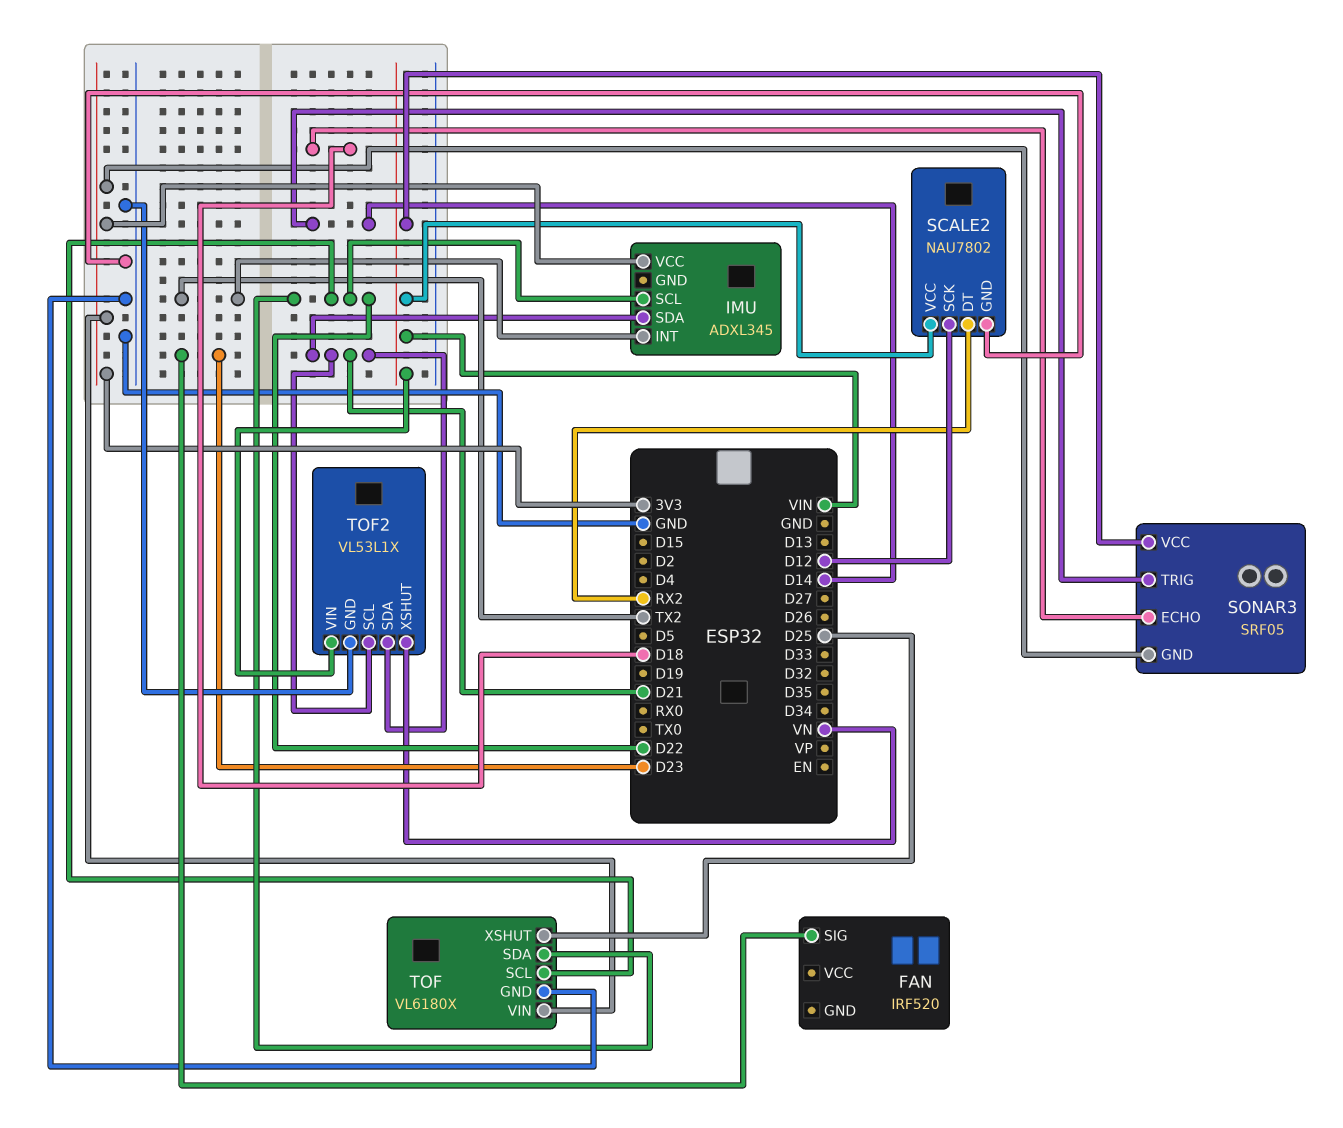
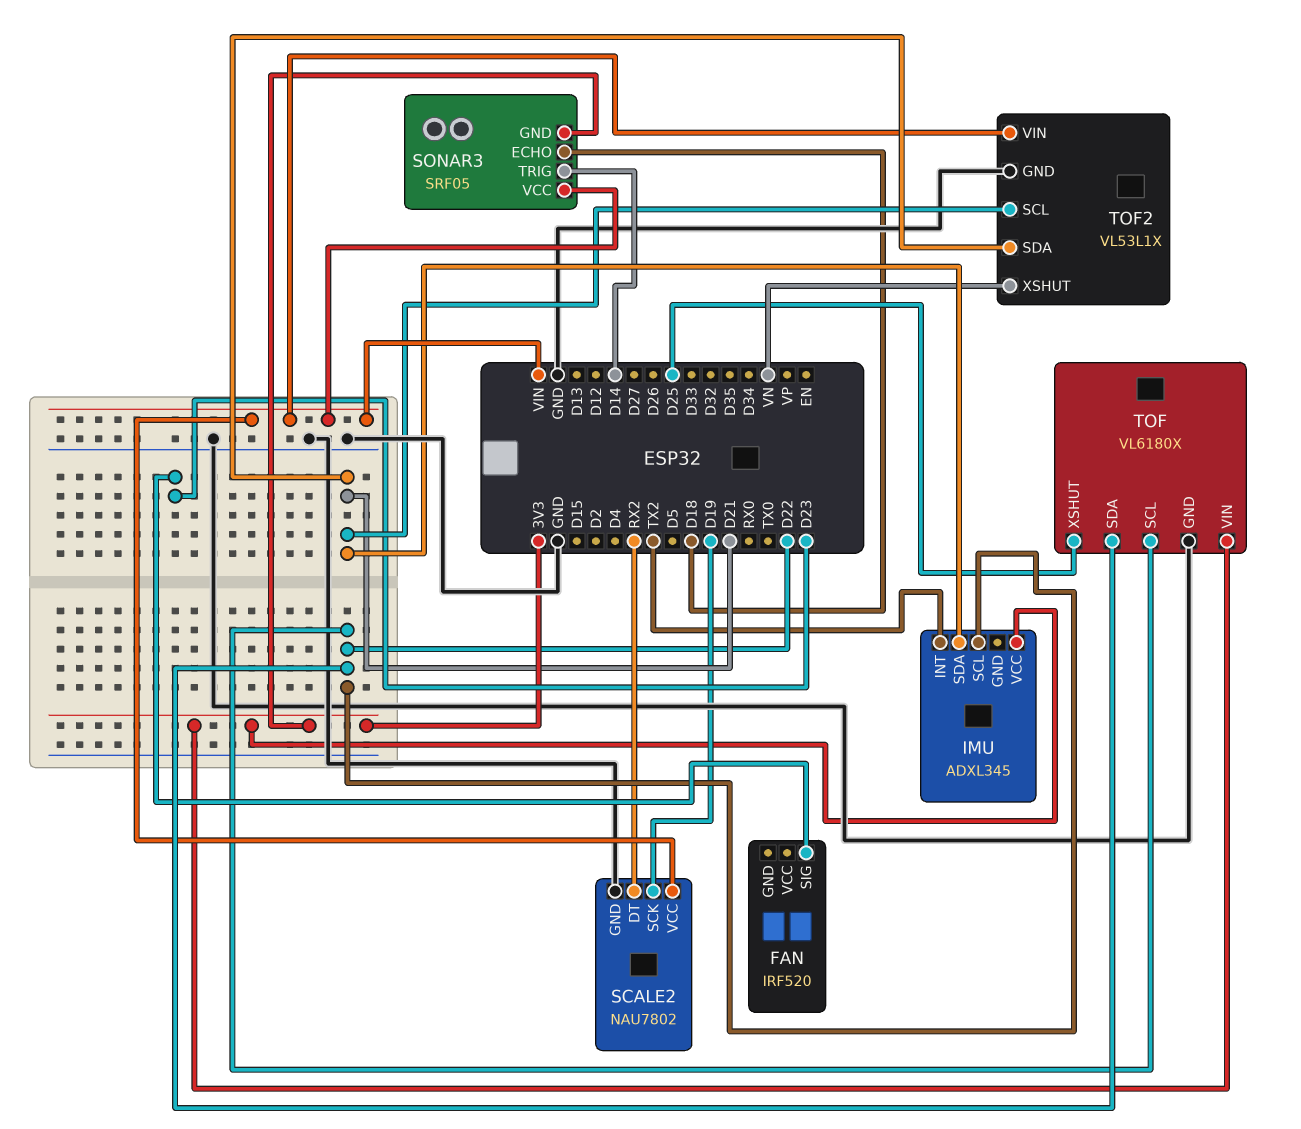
SCALE2 pin SCK: D12 -> D19

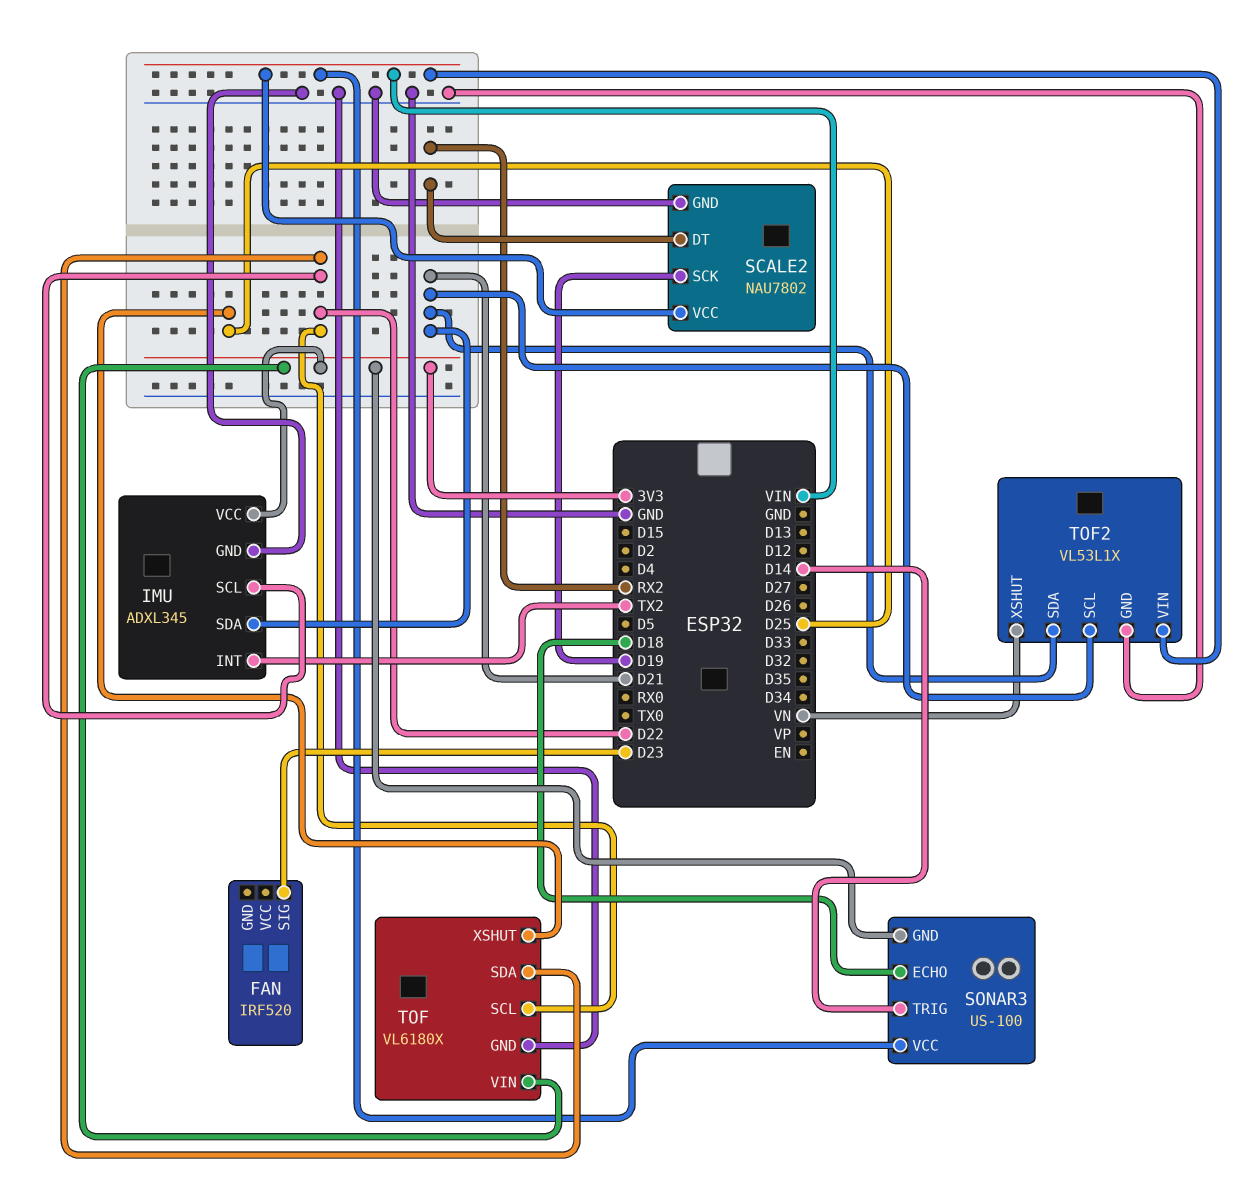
IMU pin GND: none -> GND
SONAR3: SRF05 -> US-100

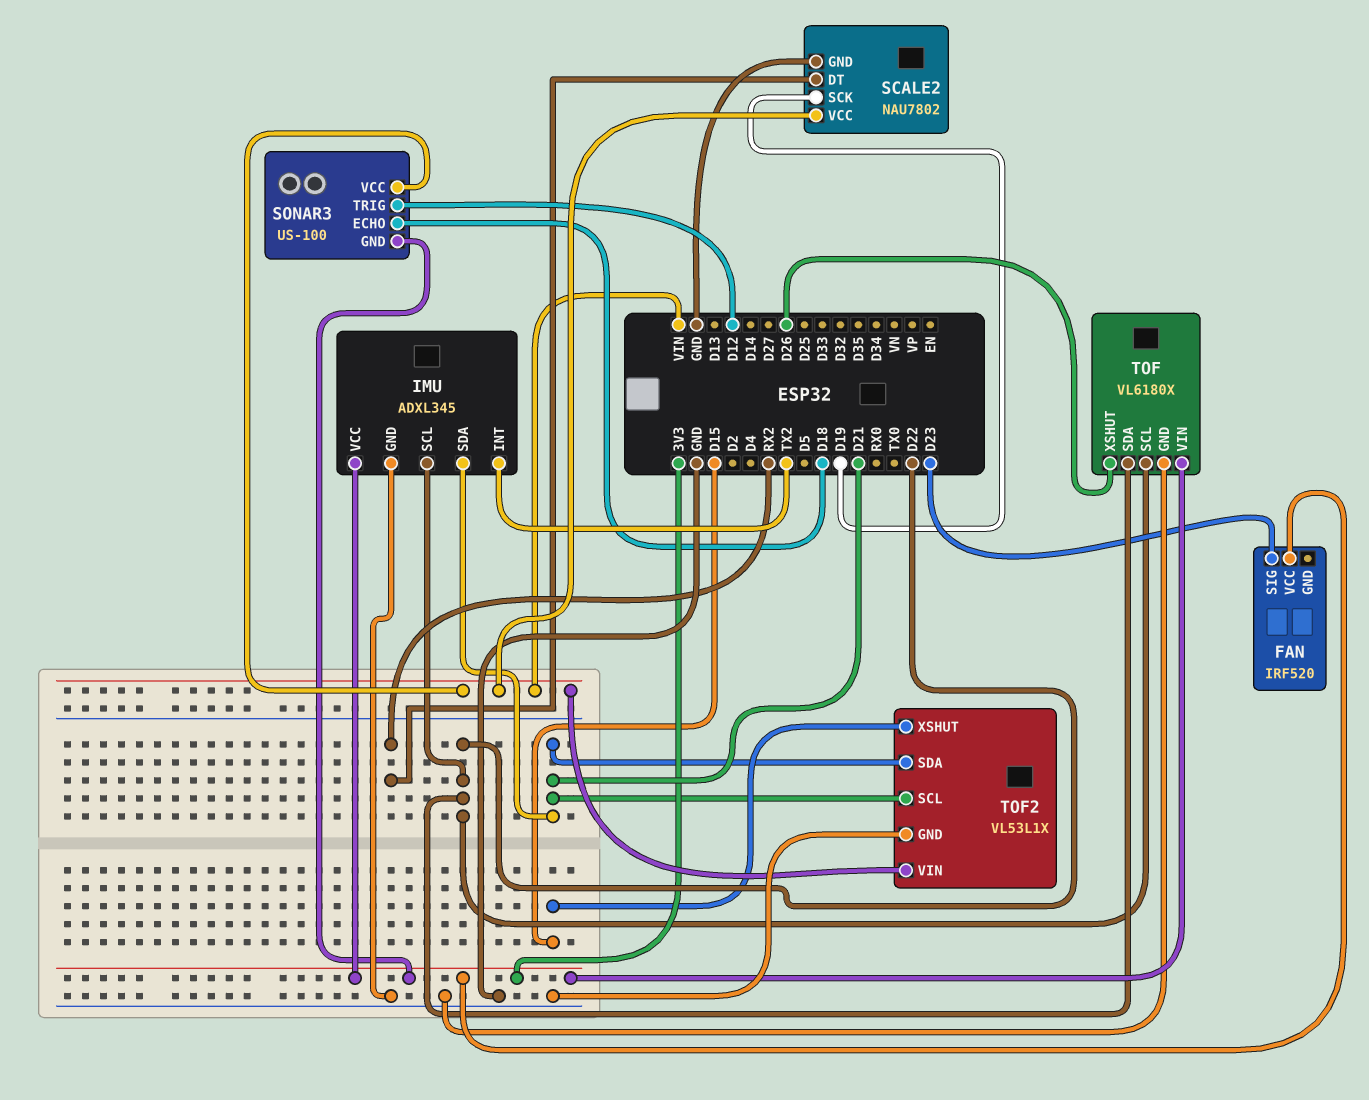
FAN pin VCC: none -> 3V3
SONAR3 pin TRIG: D14 -> D12
TOF pin XSHUT: D25 -> D26
TOF2 pin XSHUT: VN -> D15

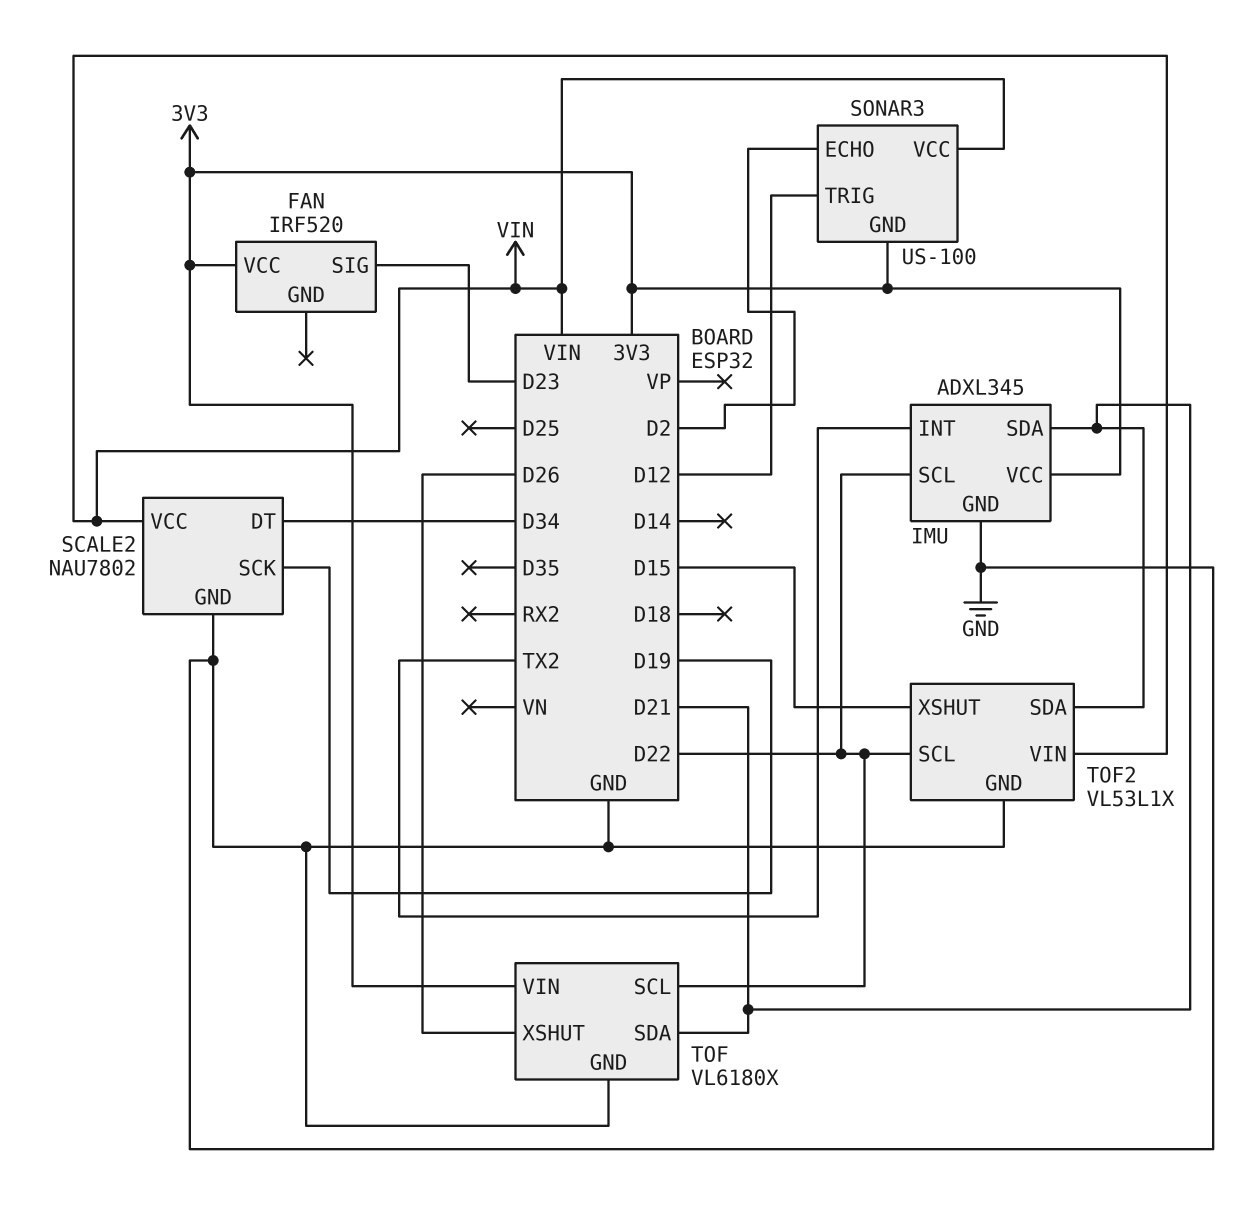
SCALE2 pin DT: RX2 -> D34
SONAR3 pin ECHO: D18 -> D2
TOF pin SDA: D22 -> D21
TOF2 pin SCL: D21 -> D22

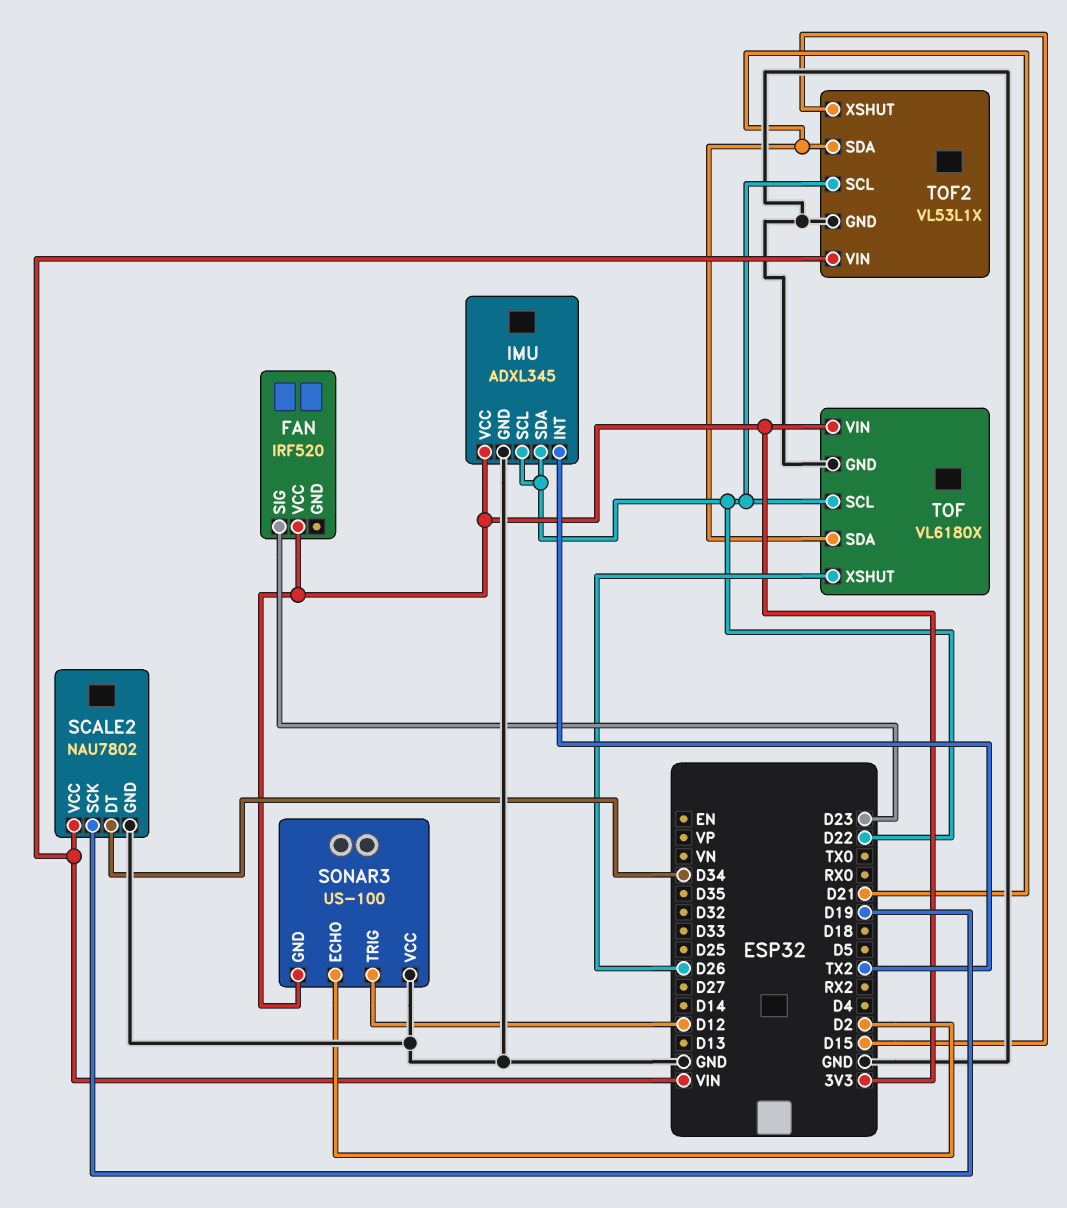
IMU pin SDA: D21 -> D22
SONAR3 pin VCC: VIN -> GND

